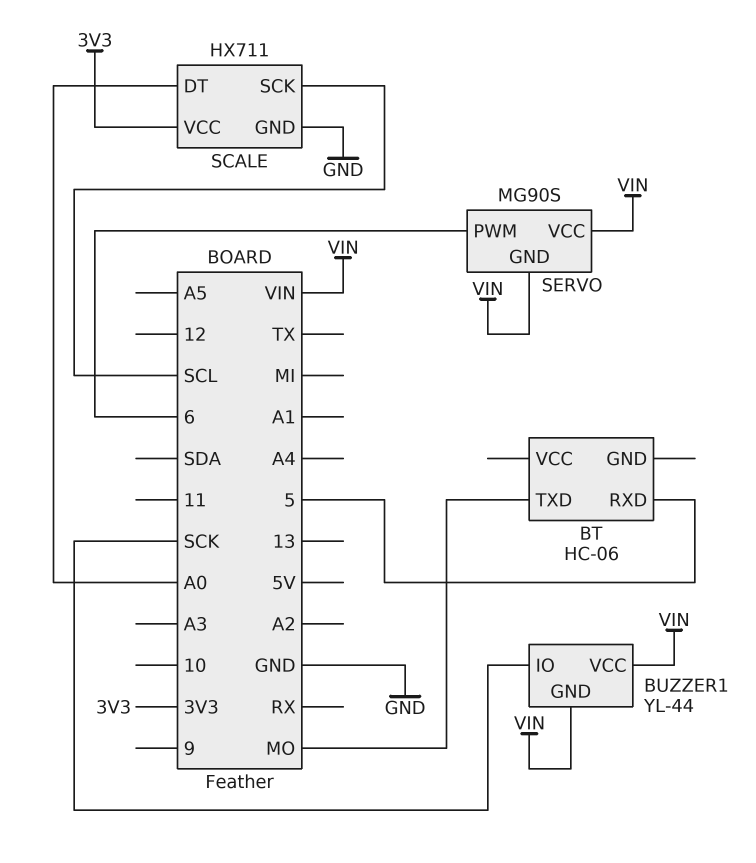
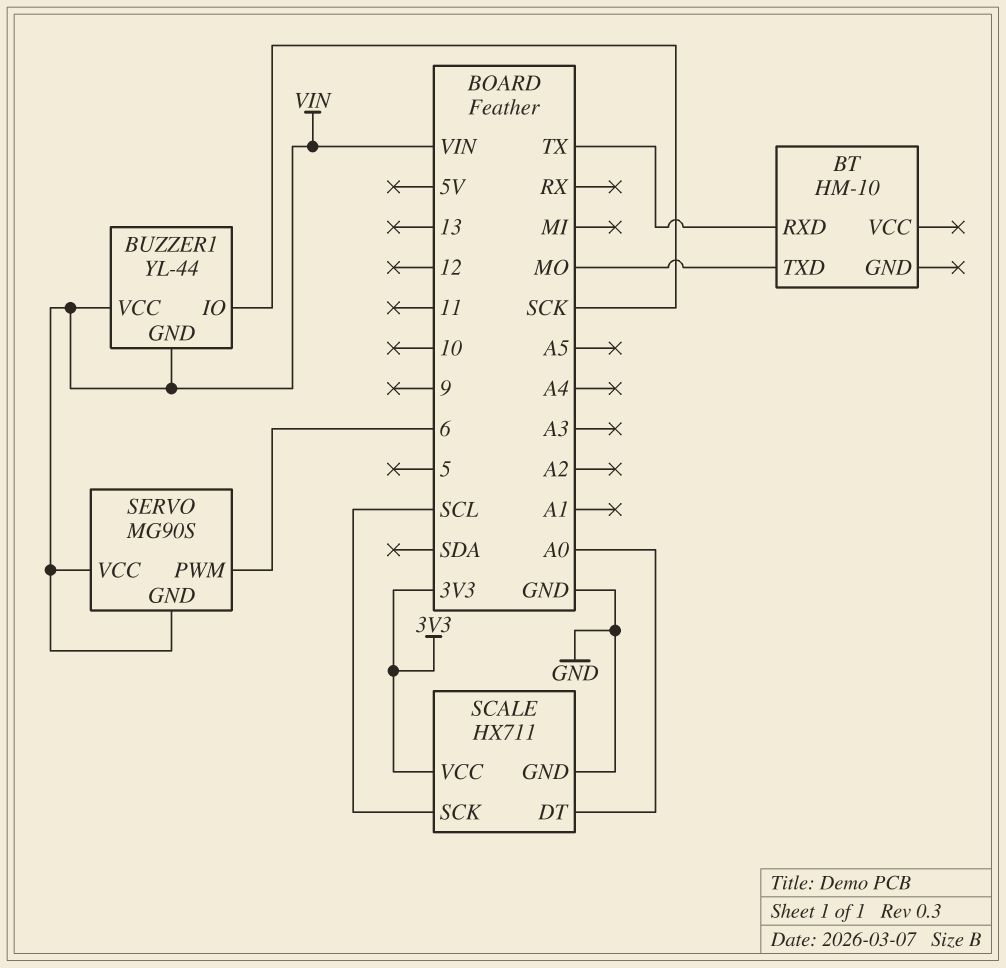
BT: HC-06 -> HM-10
BT pin RXD: 5 -> TX

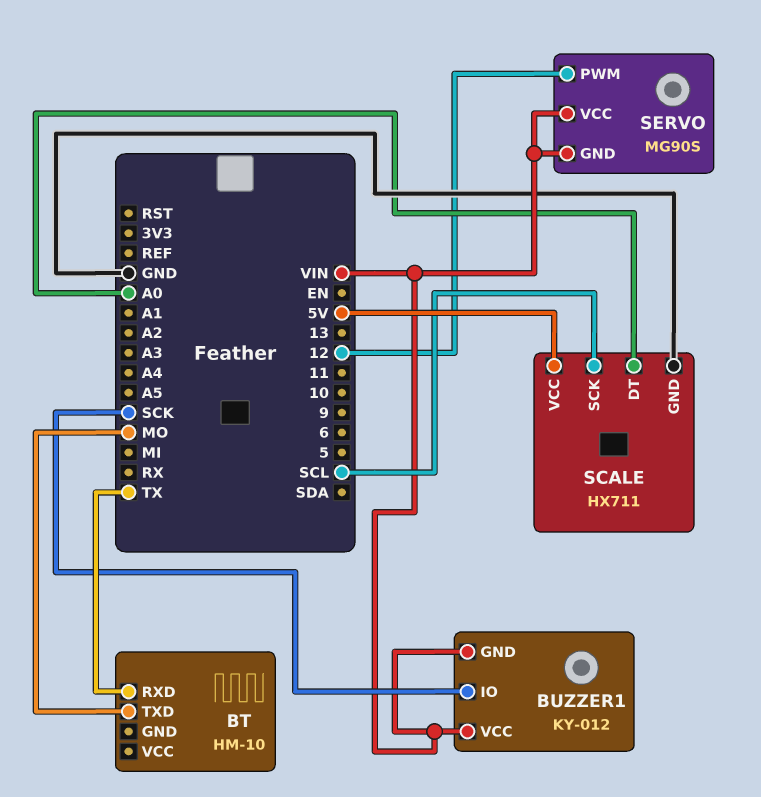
BUZZER1: YL-44 -> KY-012
SCALE pin VCC: 3V3 -> 5V
SERVO pin PWM: 6 -> 12

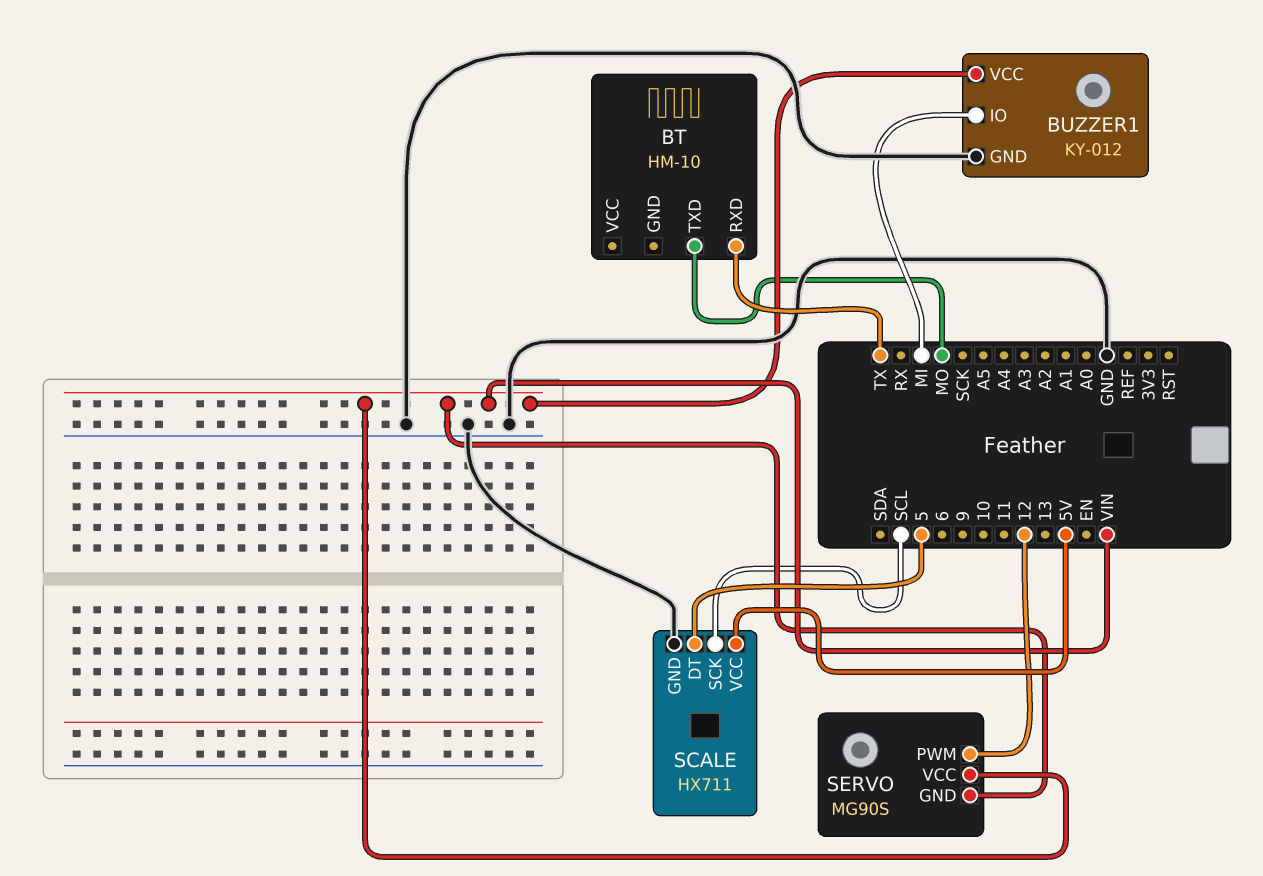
BUZZER1 pin GND: VIN -> GND
BUZZER1 pin IO: SCK -> MI
SCALE pin DT: A0 -> 5

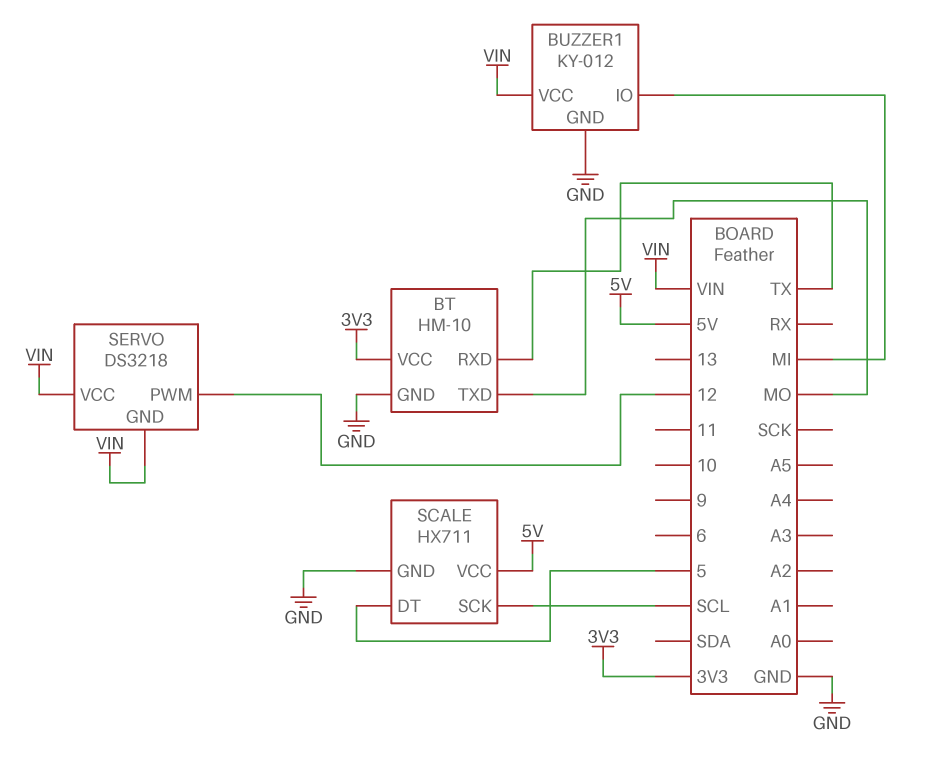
BT pin GND: none -> GND
BT pin VCC: none -> 3V3
SERVO: MG90S -> DS3218

